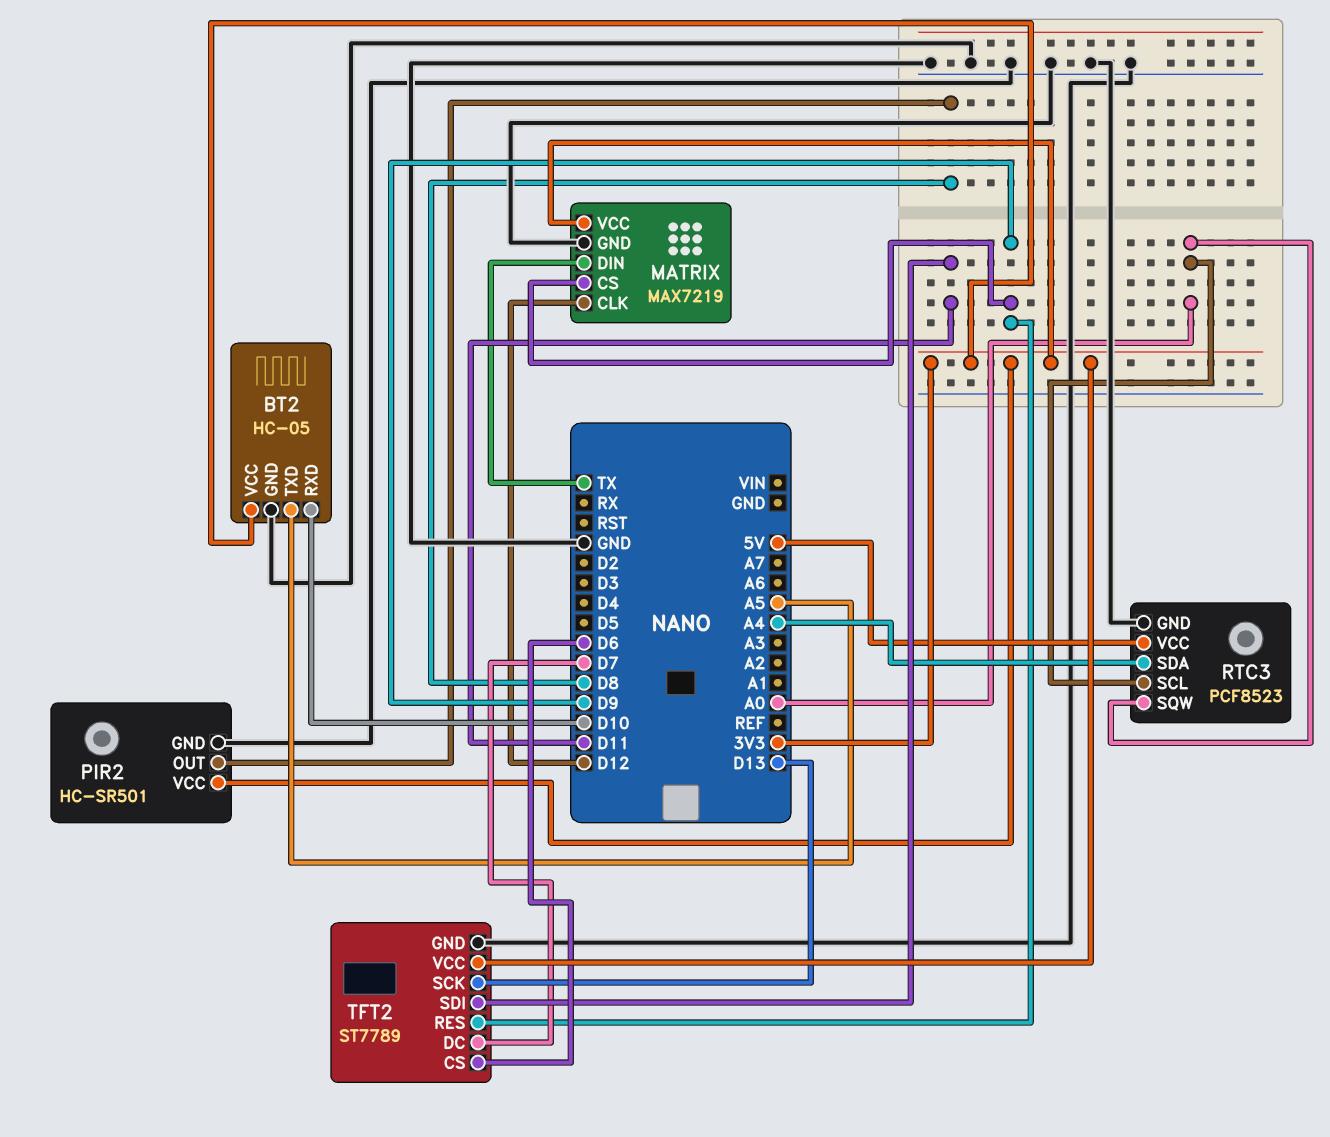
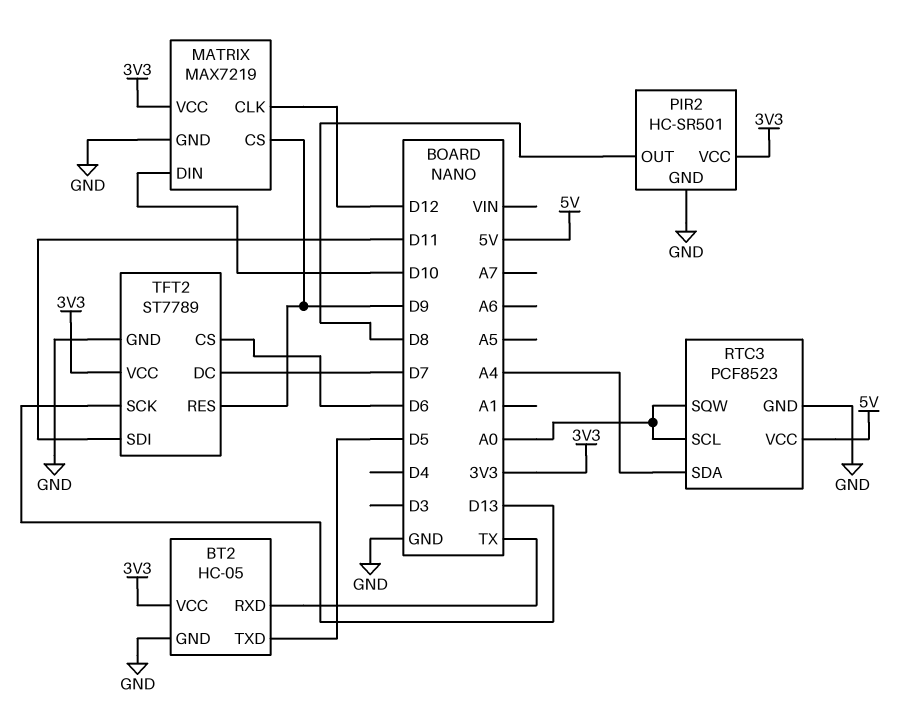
BT2 pin RXD: D10 -> TX
BT2 pin TXD: A5 -> D5
MATRIX pin DIN: TX -> D10

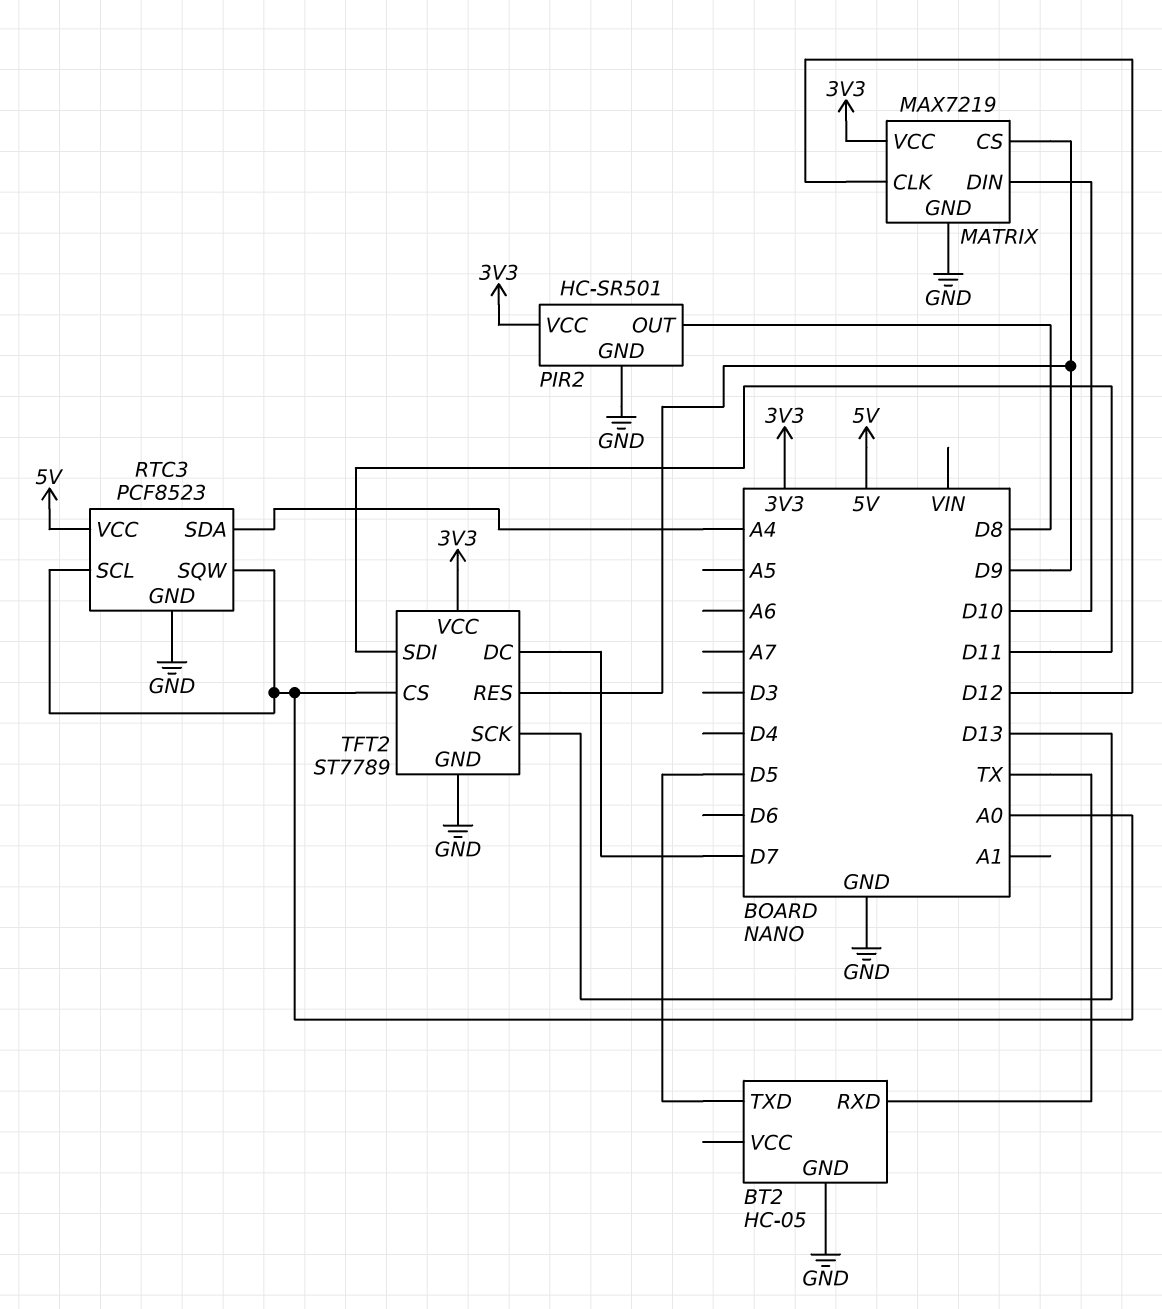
BT2 pin VCC: 3V3 -> none
TFT2 pin CS: D6 -> A0

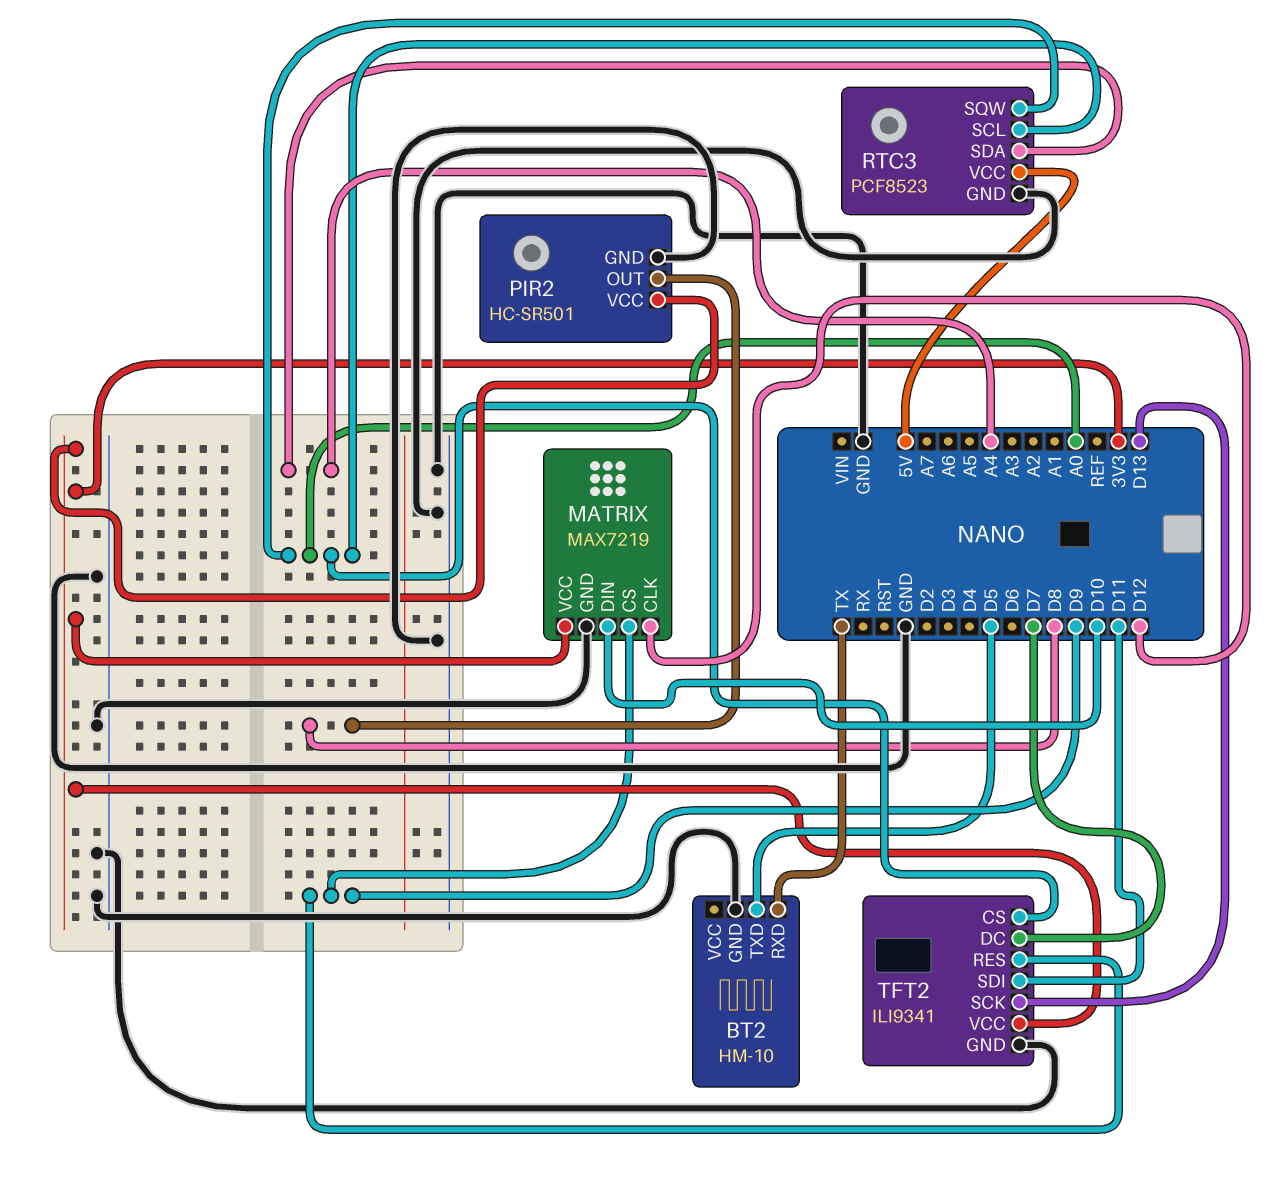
BT2: HC-05 -> HM-10
TFT2: ST7789 -> ILI9341

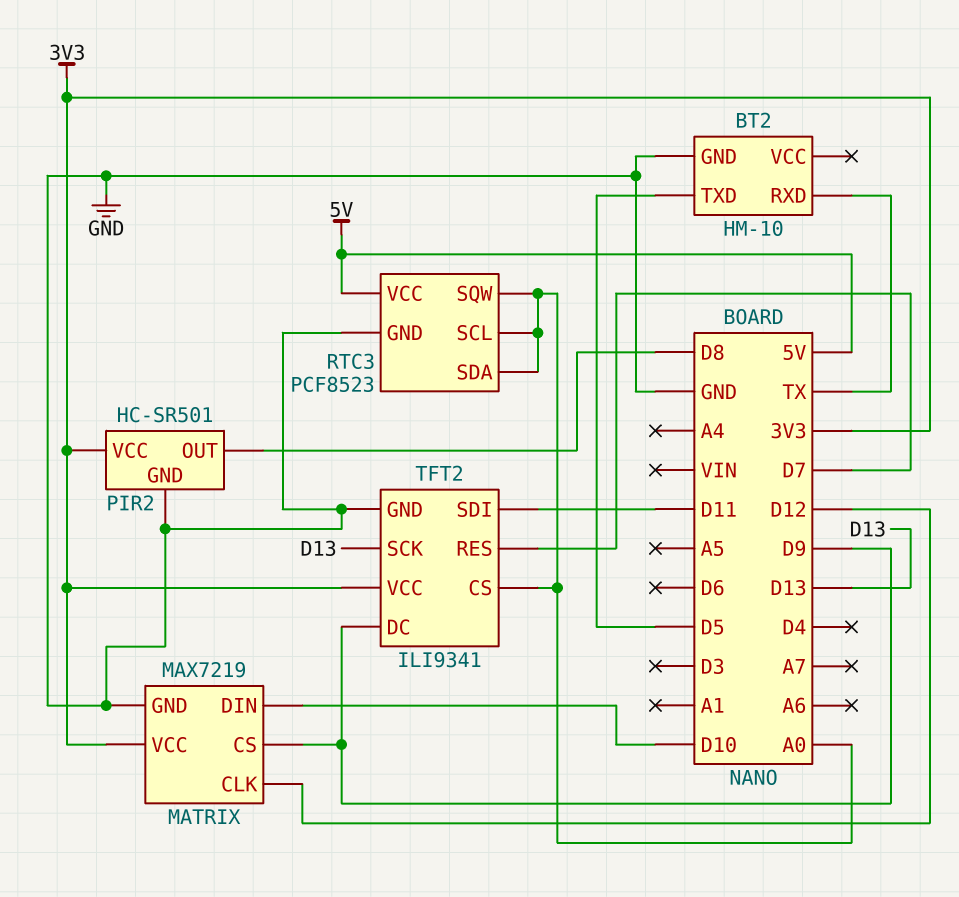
RTC3 pin SDA: A4 -> A0
TFT2 pin DC: D7 -> D9
TFT2 pin RES: D9 -> D7

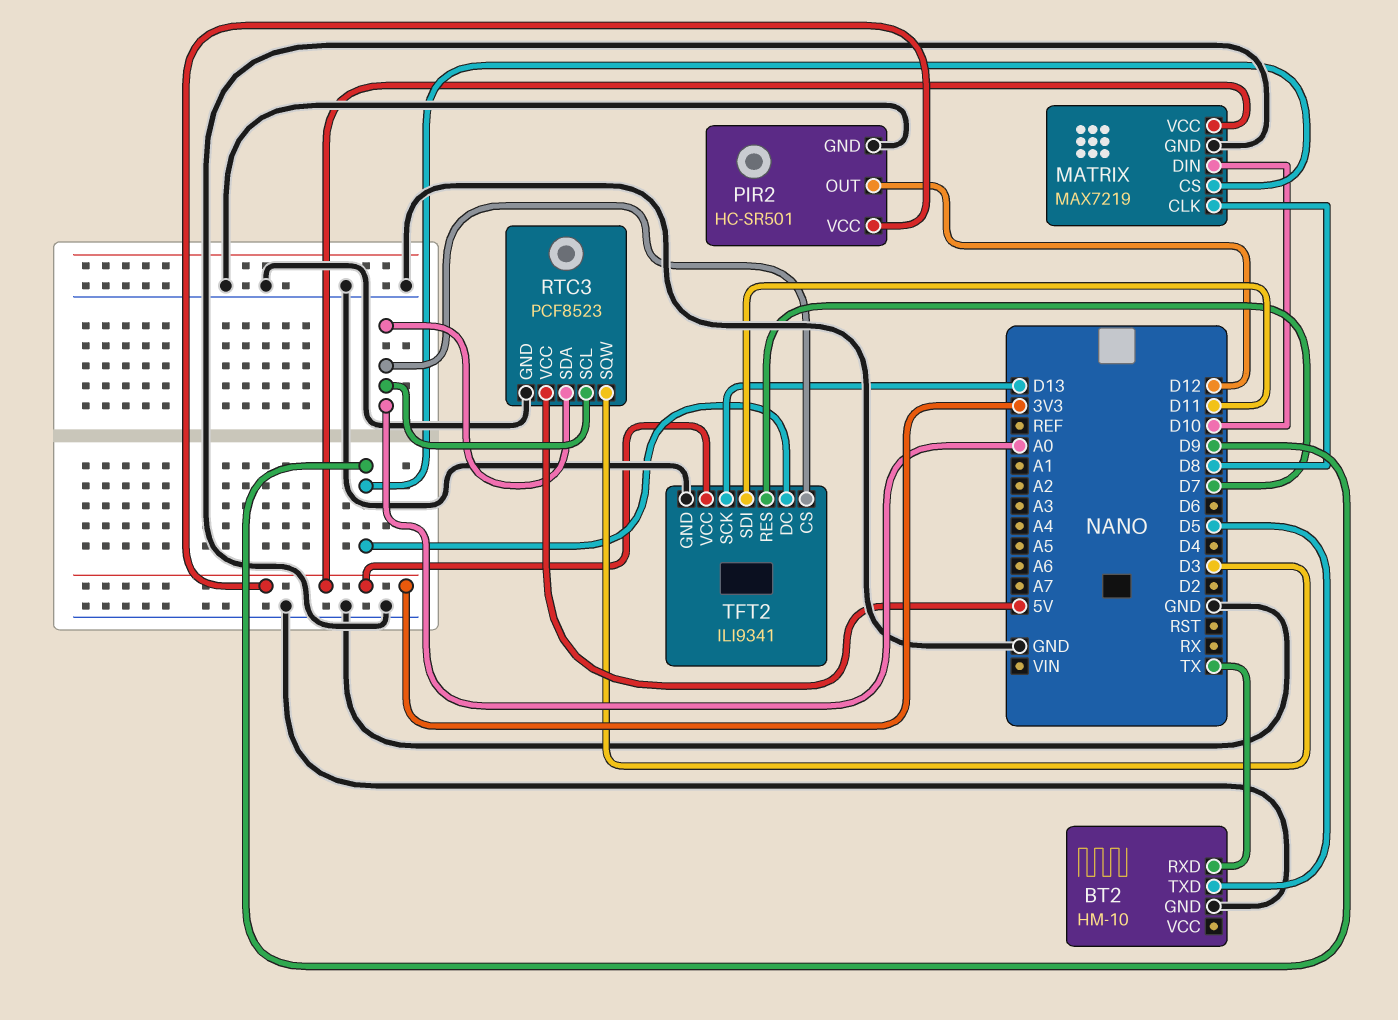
MATRIX pin CLK: D12 -> D8
PIR2 pin OUT: D8 -> D12
RTC3 pin SQW: A0 -> D3

